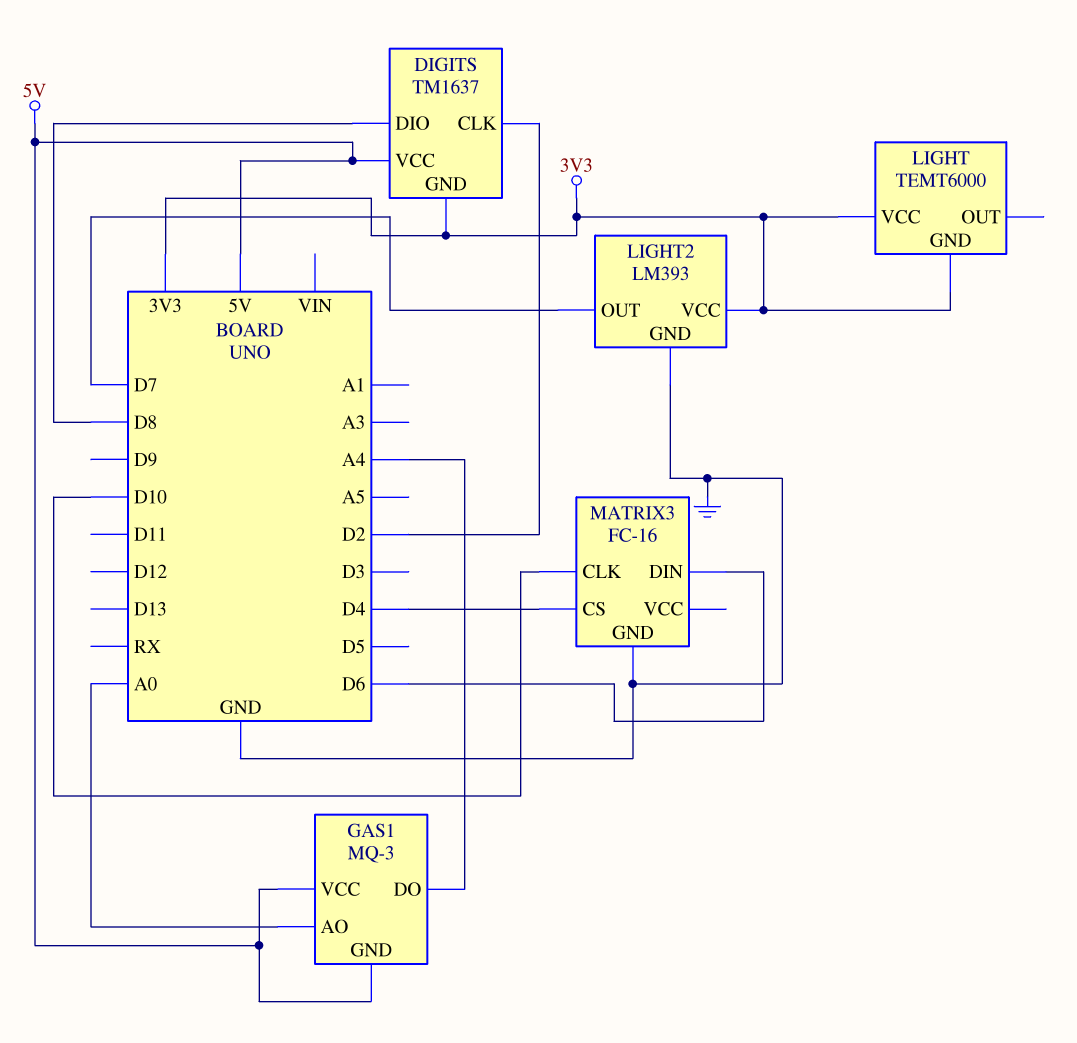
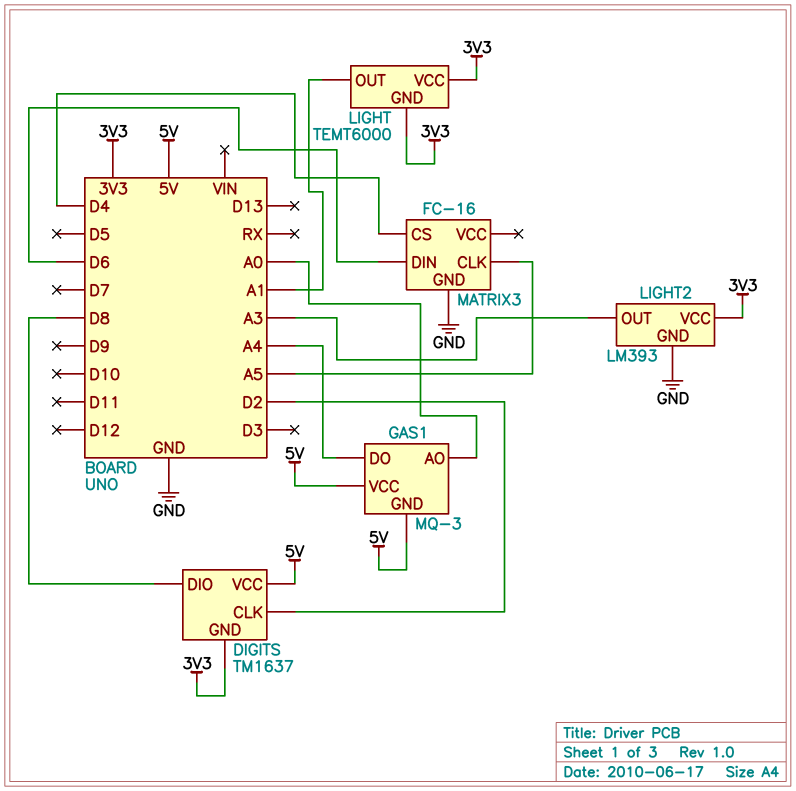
LIGHT pin OUT: none -> A1
LIGHT2 pin OUT: D7 -> A3
MATRIX3 pin CLK: D10 -> A5

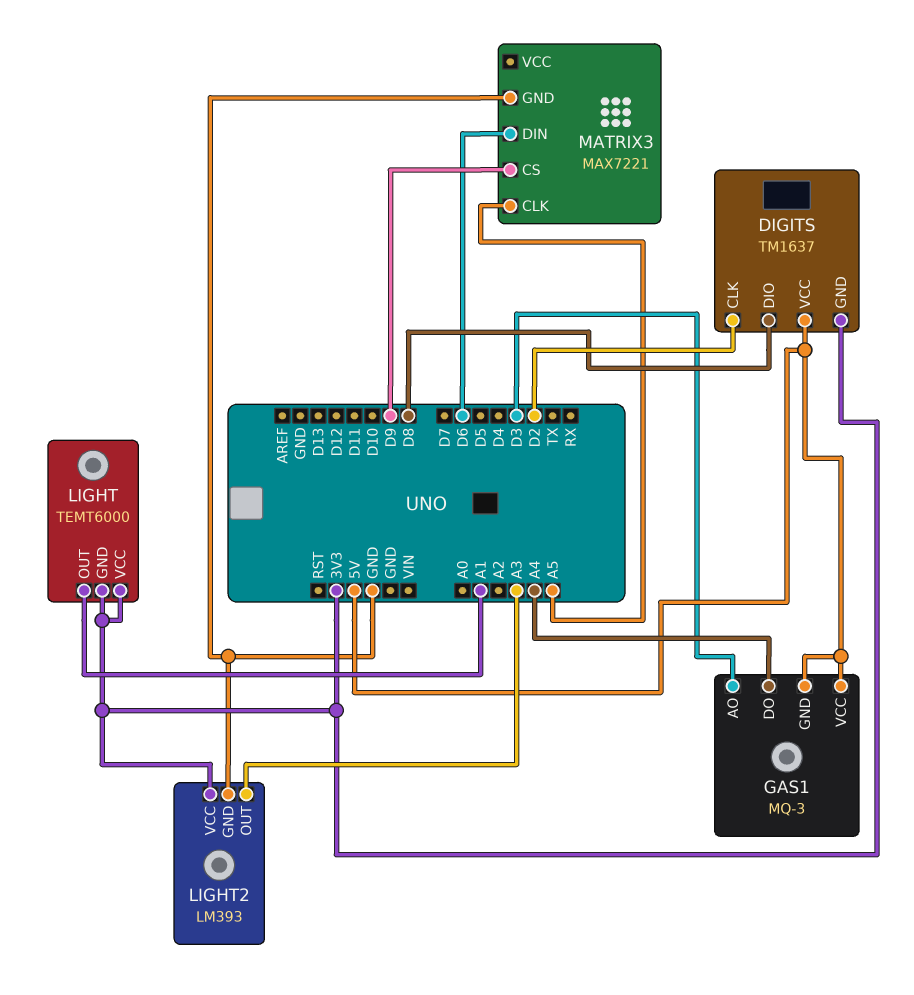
GAS1 pin AO: A0 -> D3
MATRIX3: FC-16 -> MAX7221
MATRIX3 pin CS: D4 -> D9

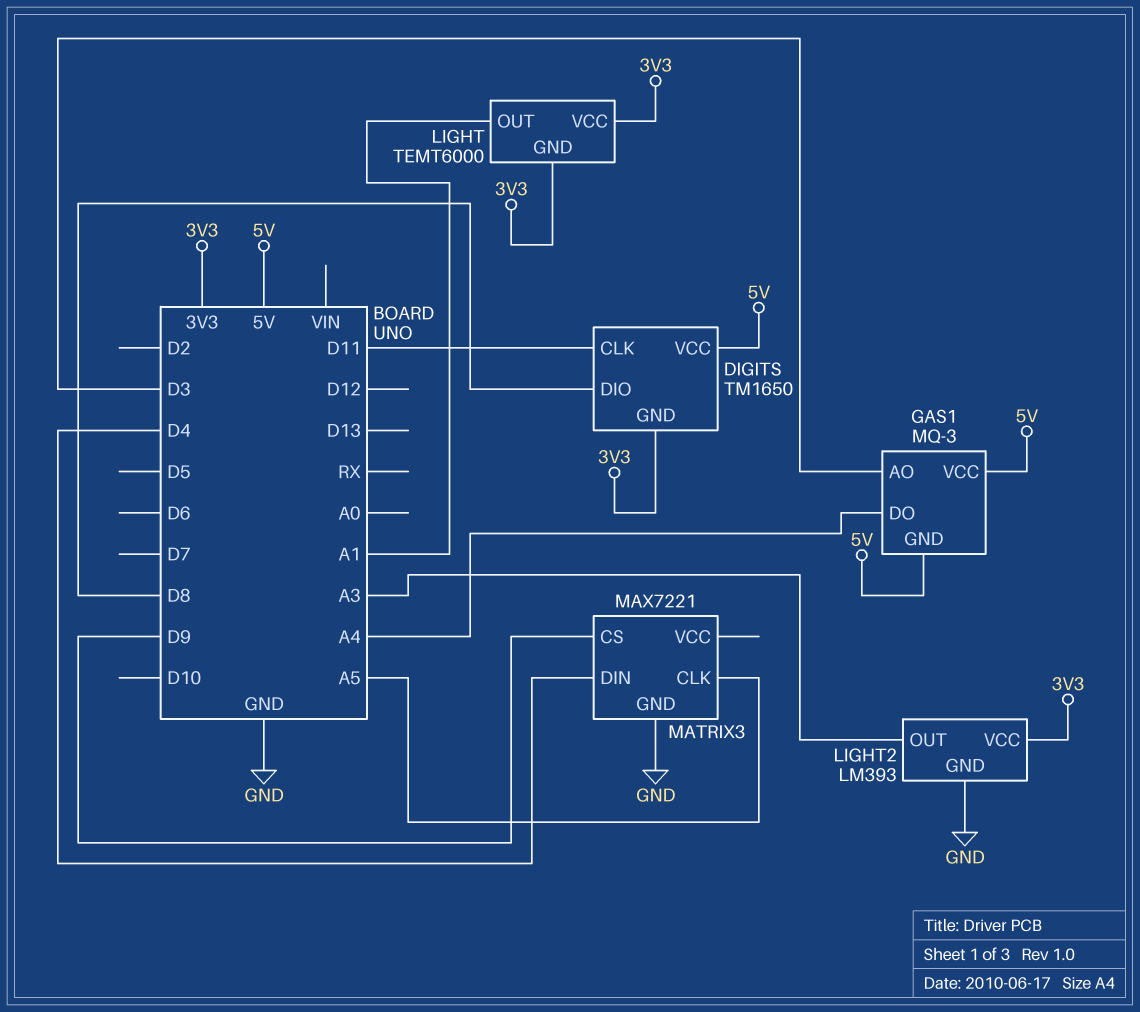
DIGITS: TM1637 -> TM1650
DIGITS pin CLK: D2 -> D11
MATRIX3 pin DIN: D6 -> D4

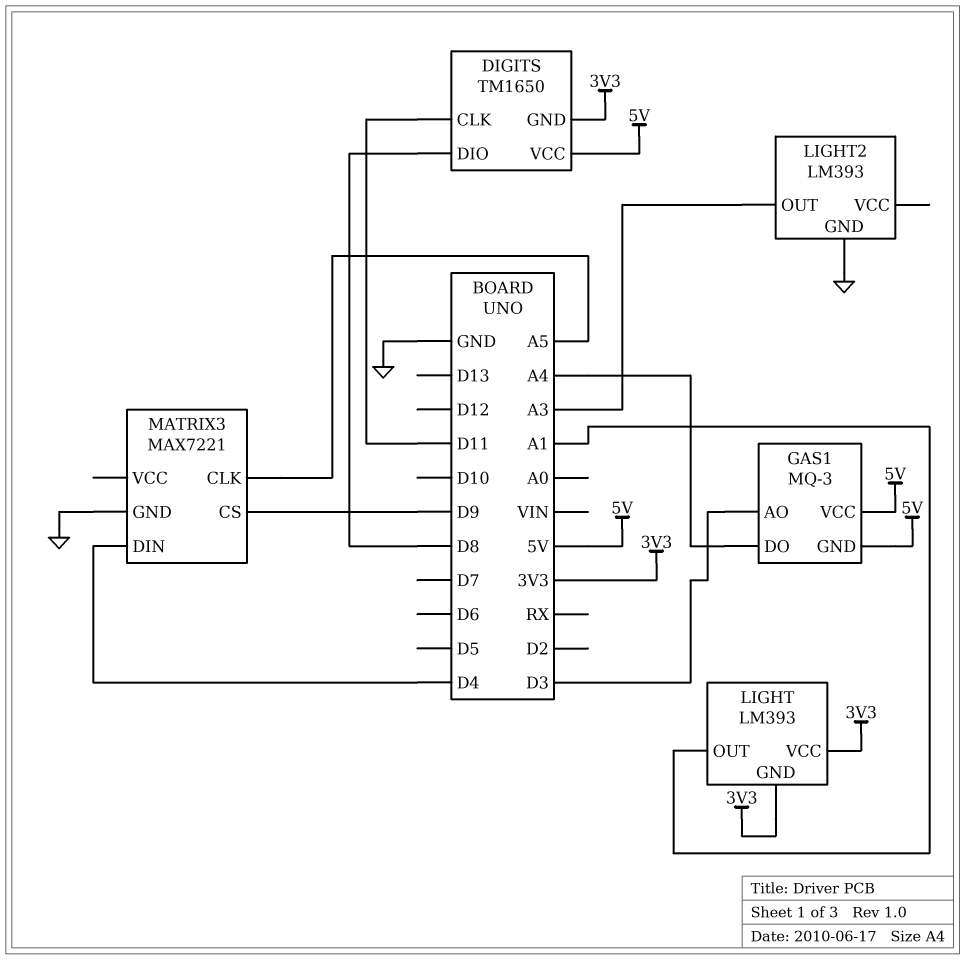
LIGHT: TEMT6000 -> LM393
LIGHT2 pin VCC: 3V3 -> none

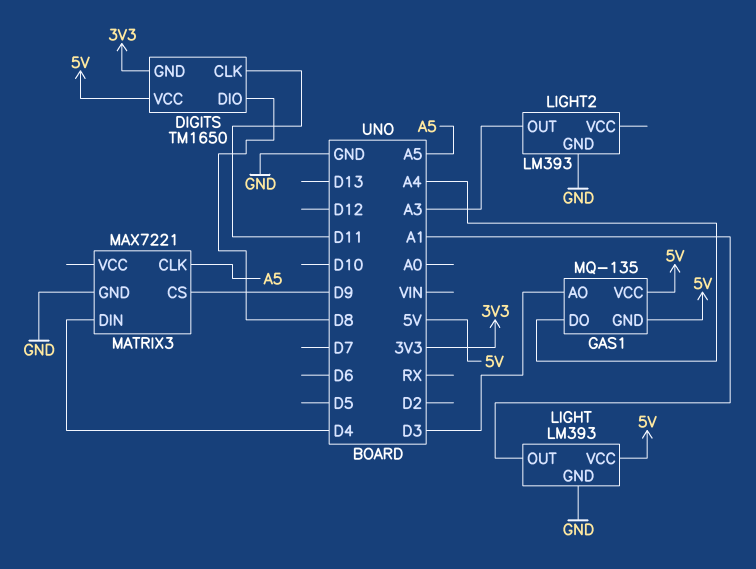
GAS1: MQ-3 -> MQ-135
LIGHT pin GND: 3V3 -> GND
LIGHT pin VCC: 3V3 -> 5V

